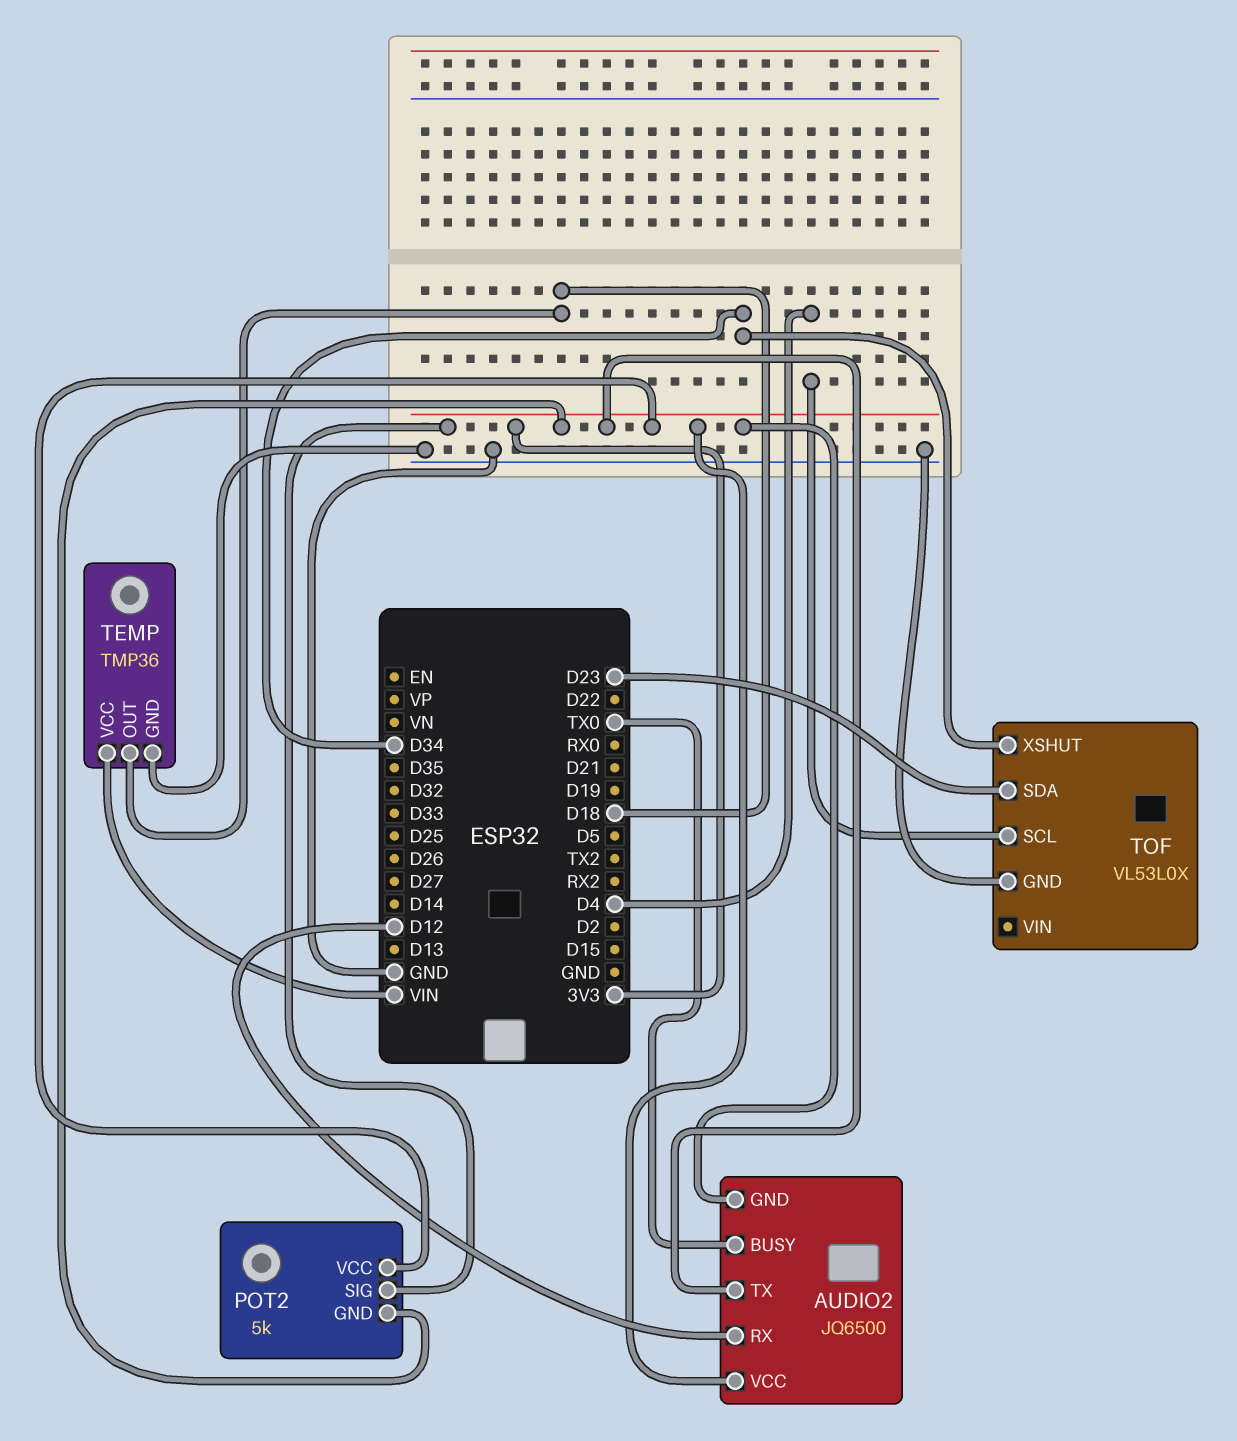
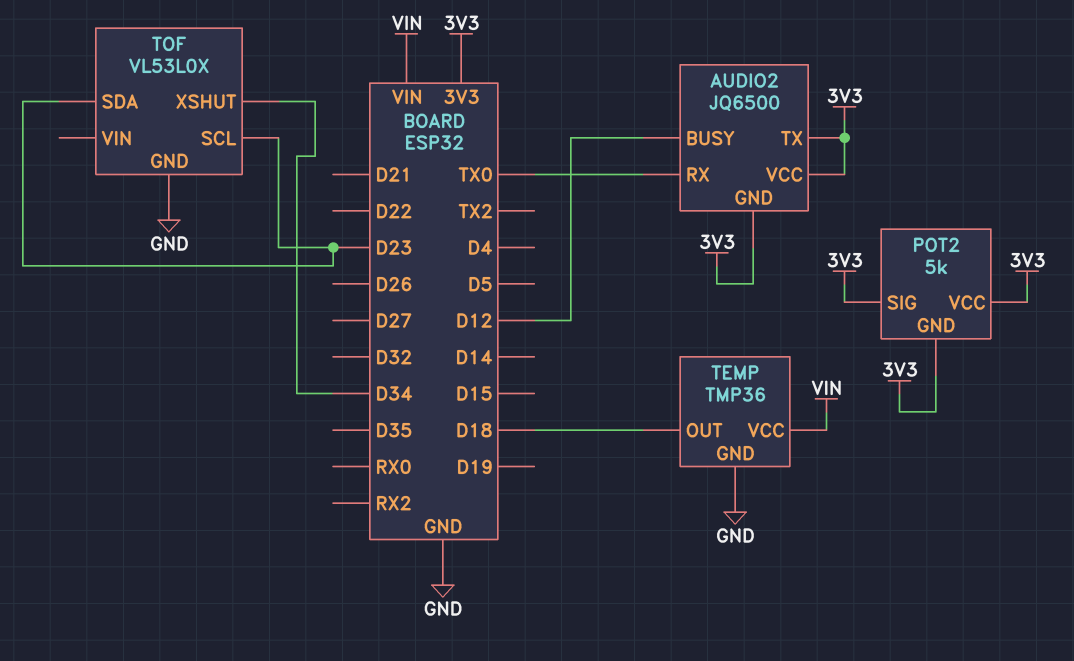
AUDIO2 pin BUSY: TX0 -> D12
AUDIO2 pin RX: D12 -> TX0
TOF pin SCL: D4 -> D23

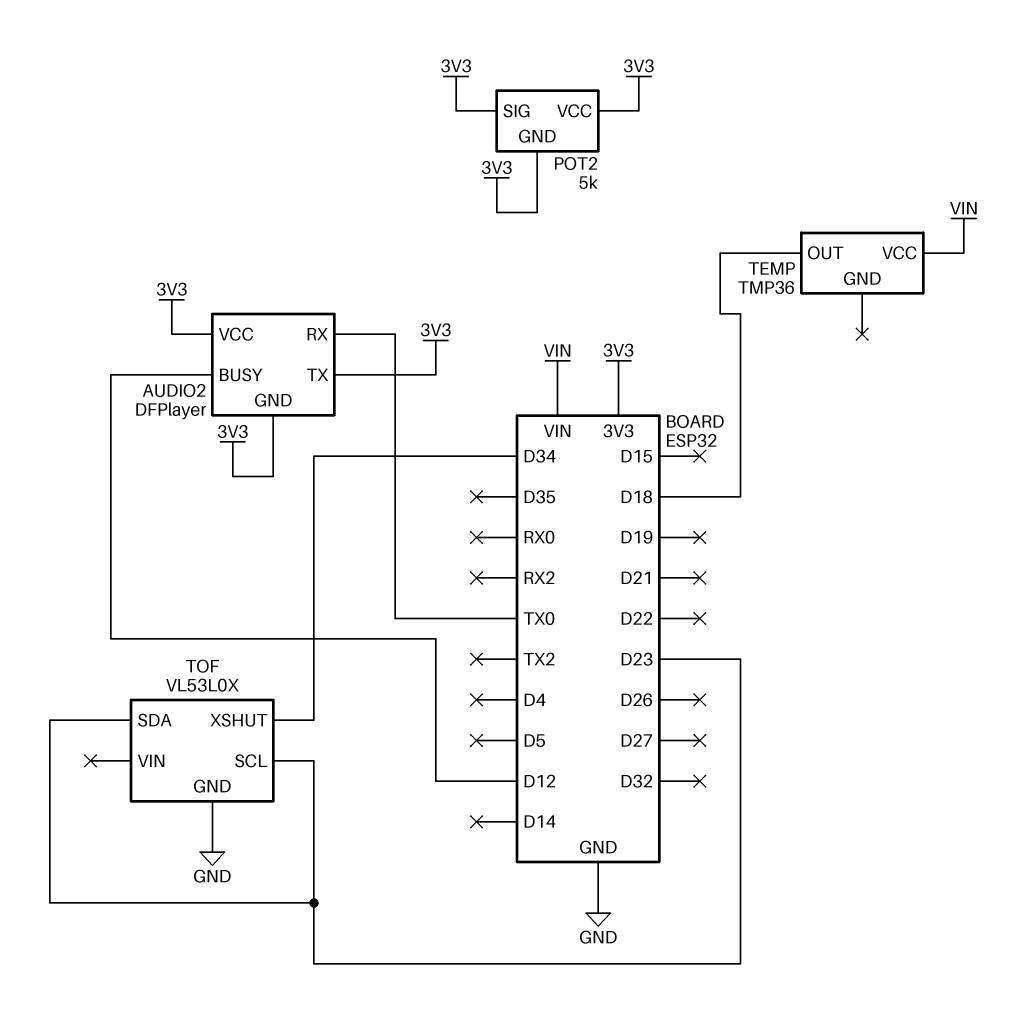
AUDIO2: JQ6500 -> DFPlayer
TEMP pin GND: GND -> none

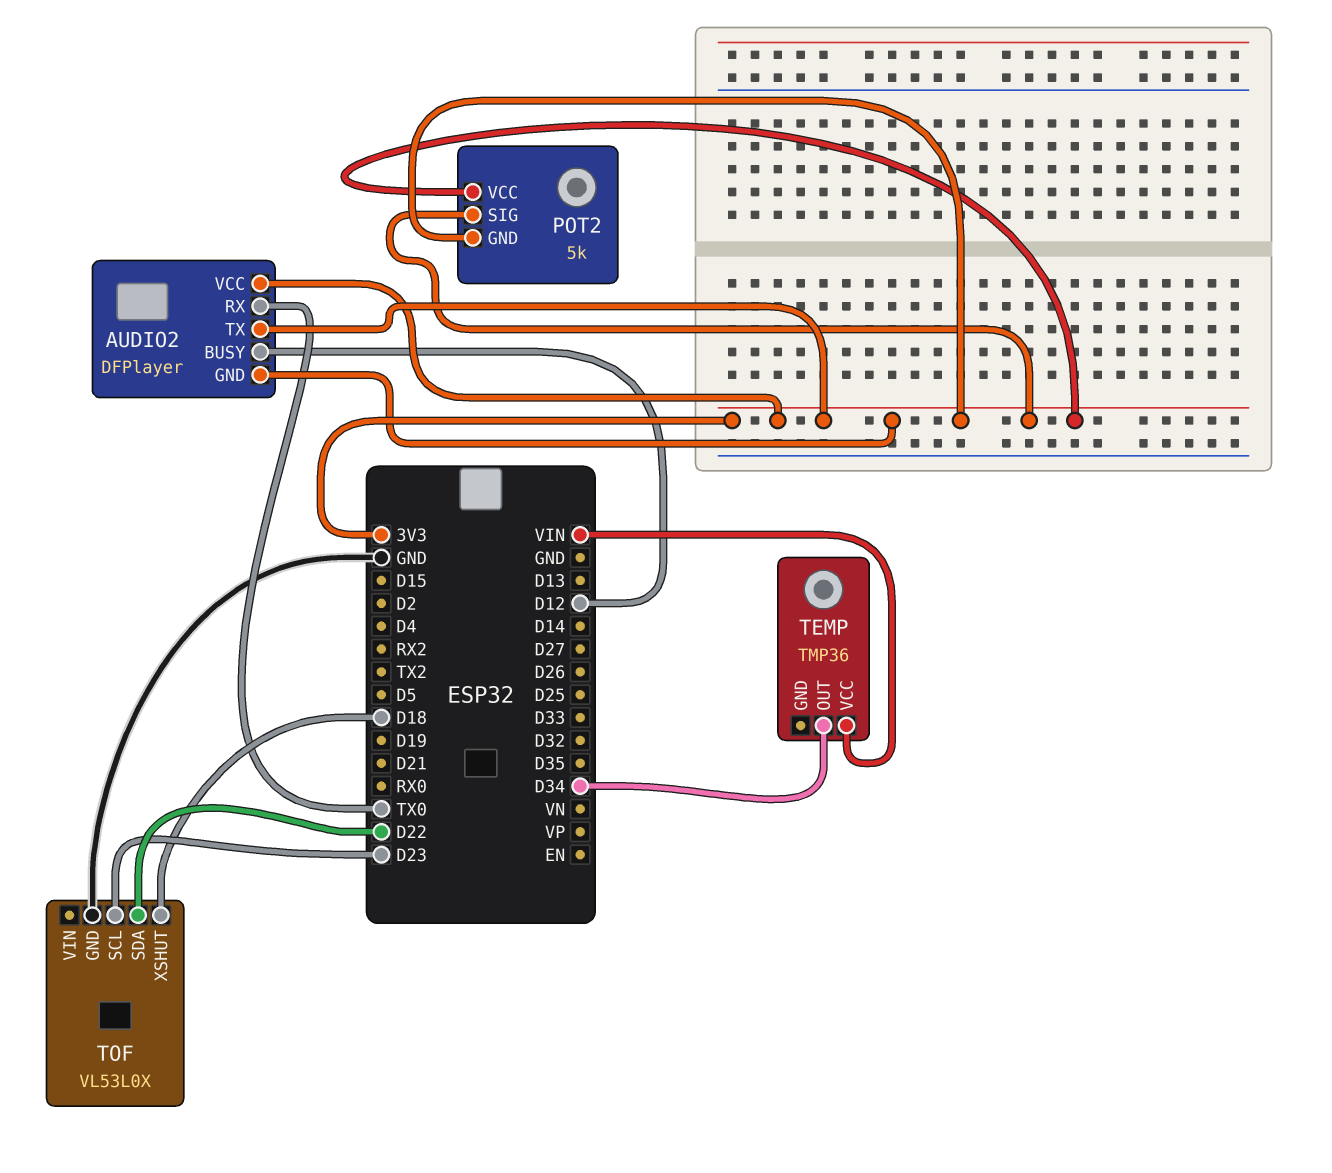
TEMP pin OUT: D18 -> D34
TOF pin SDA: D23 -> D22
TOF pin XSHUT: D34 -> D18

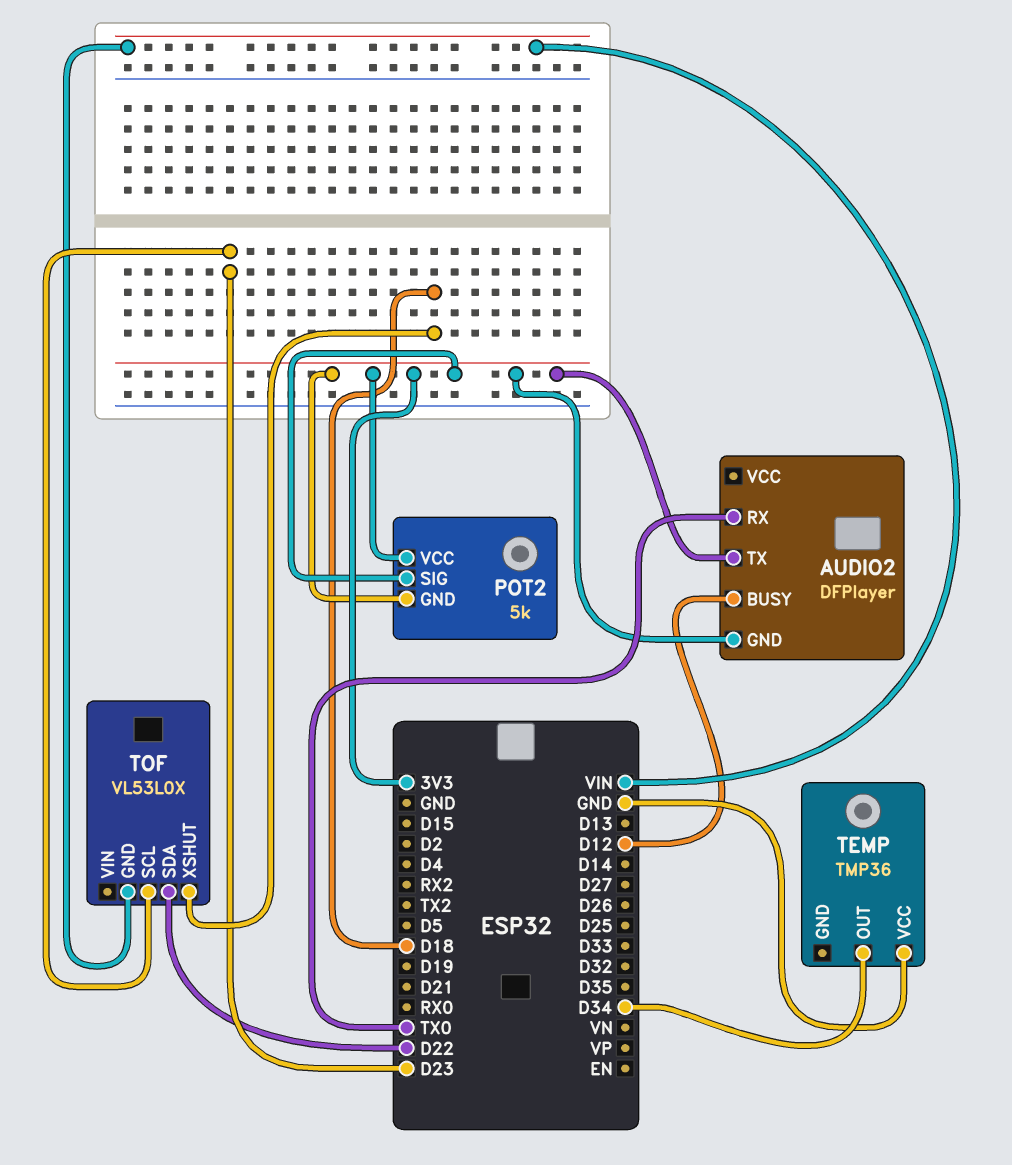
AUDIO2 pin VCC: 3V3 -> none
TEMP pin VCC: VIN -> GND
TOF pin GND: GND -> VIN

